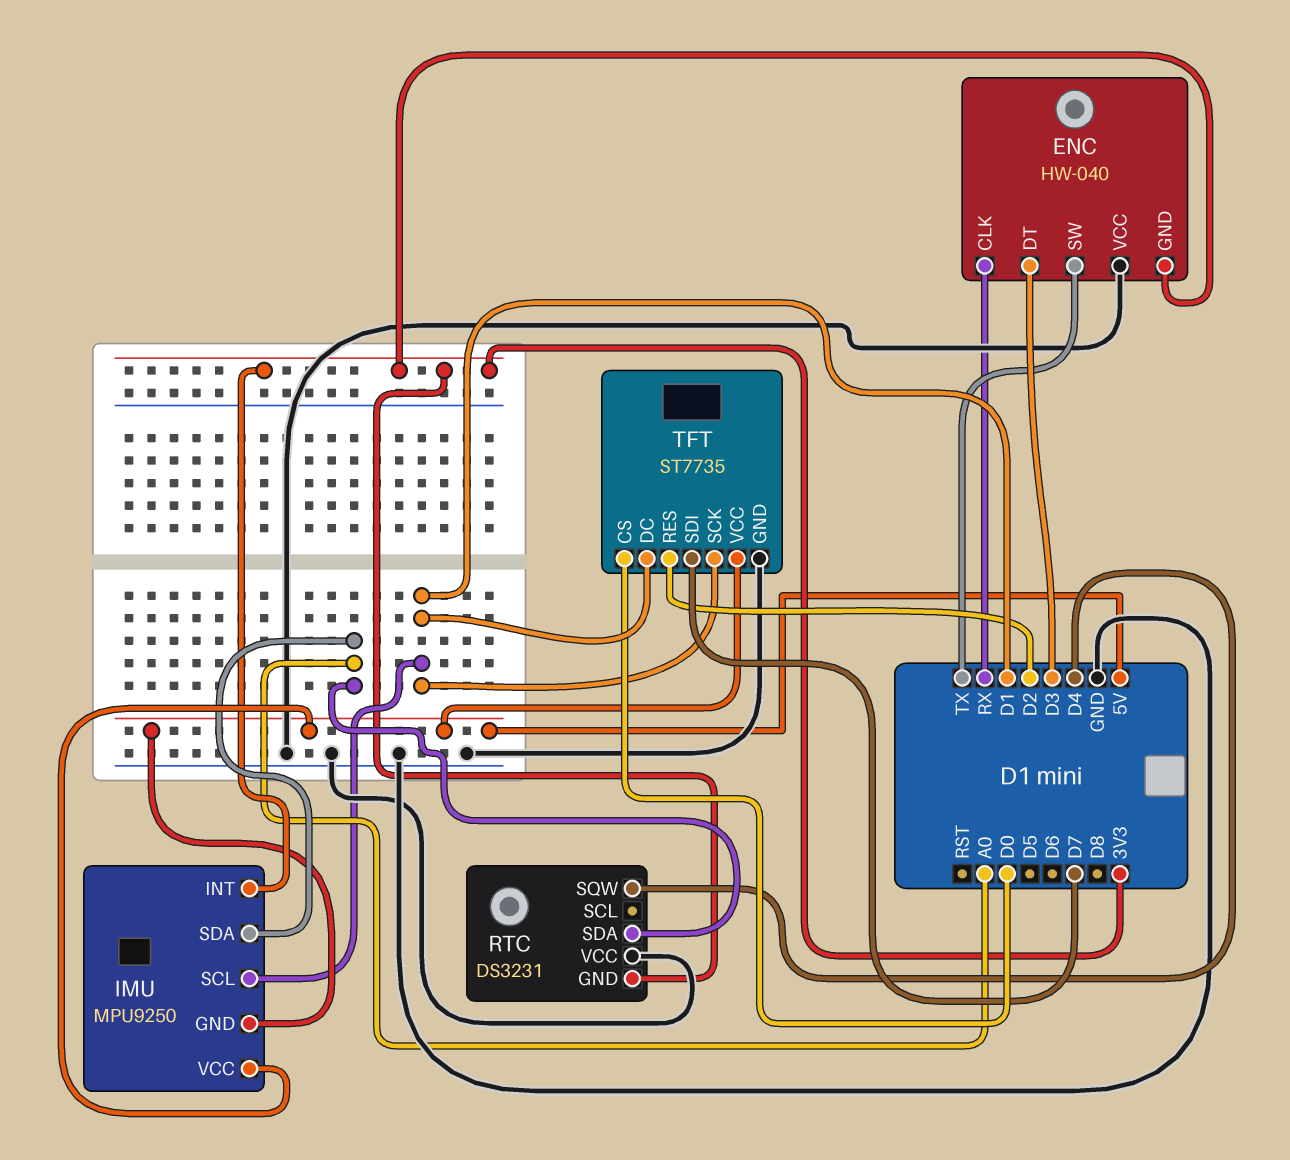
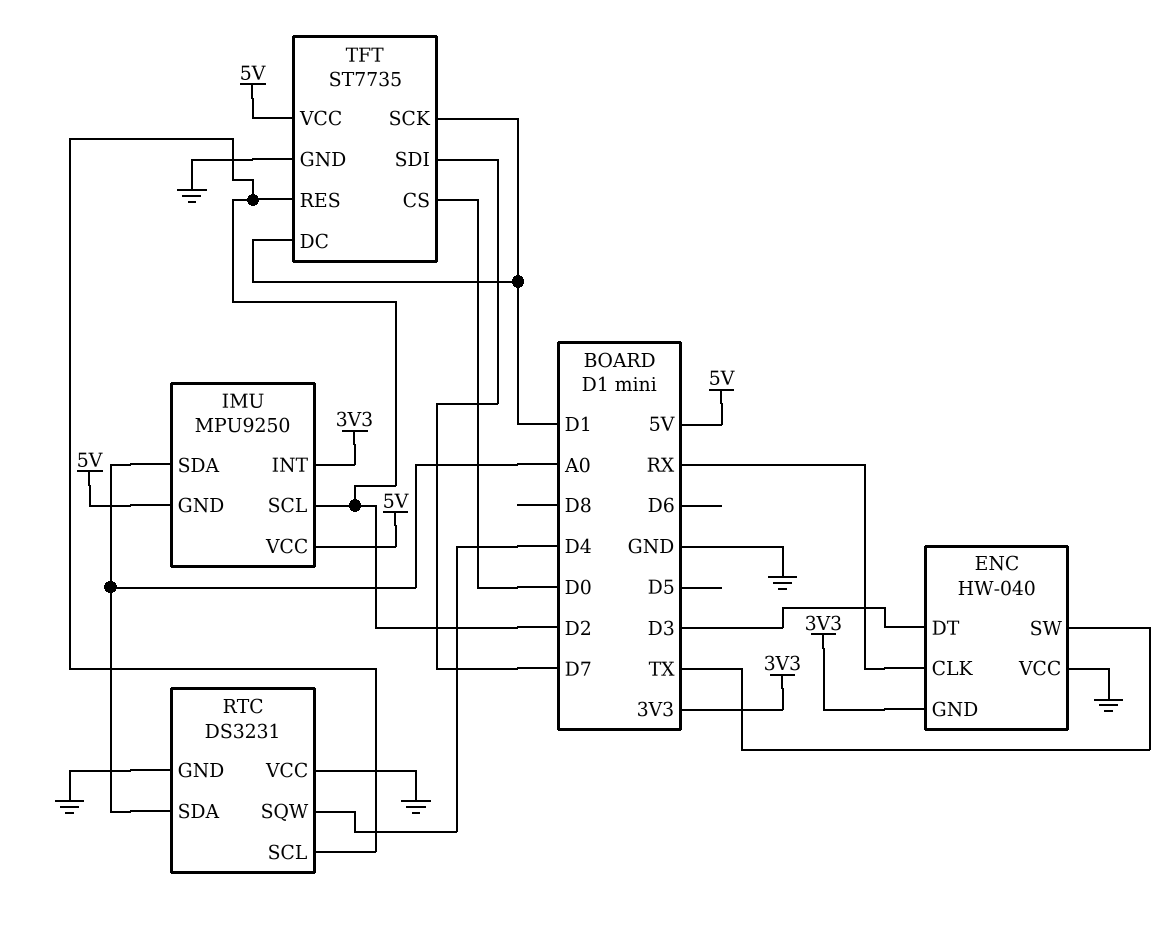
IMU pin SCL: D1 -> D2
RTC pin GND: 3V3 -> GND
RTC pin SCL: none -> D2

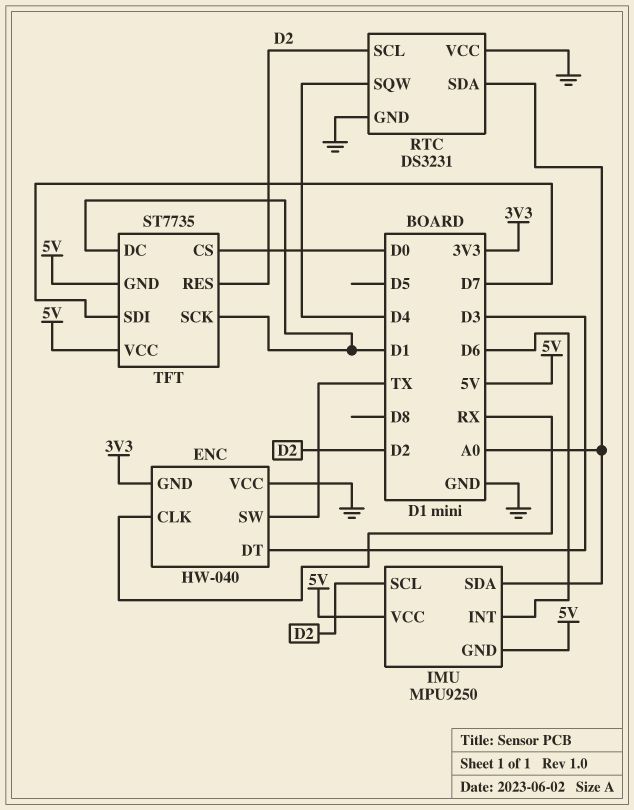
IMU pin INT: 3V3 -> D6
TFT pin GND: GND -> 5V

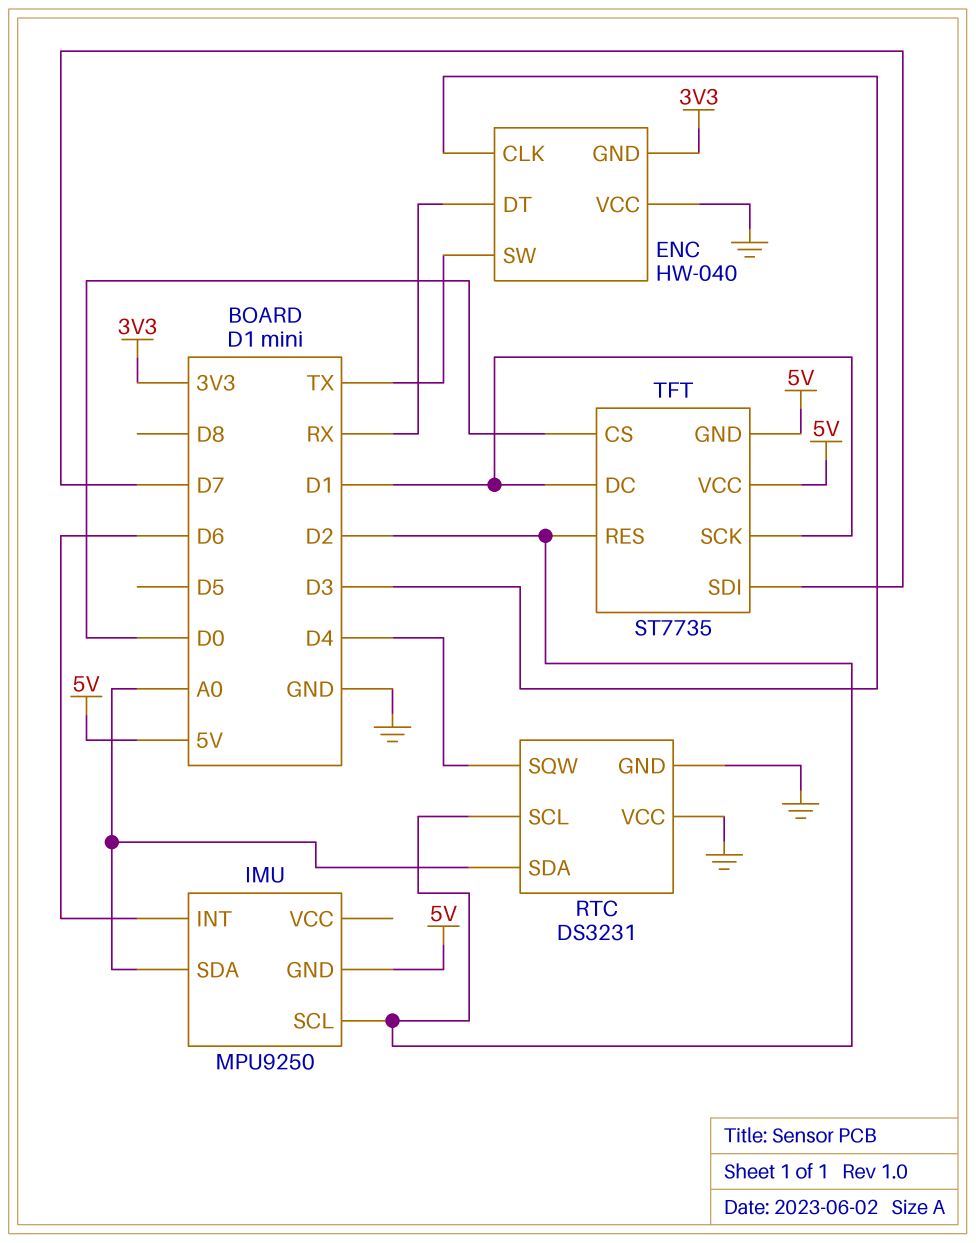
ENC pin CLK: RX -> D3
ENC pin DT: D3 -> RX
IMU pin VCC: 5V -> none

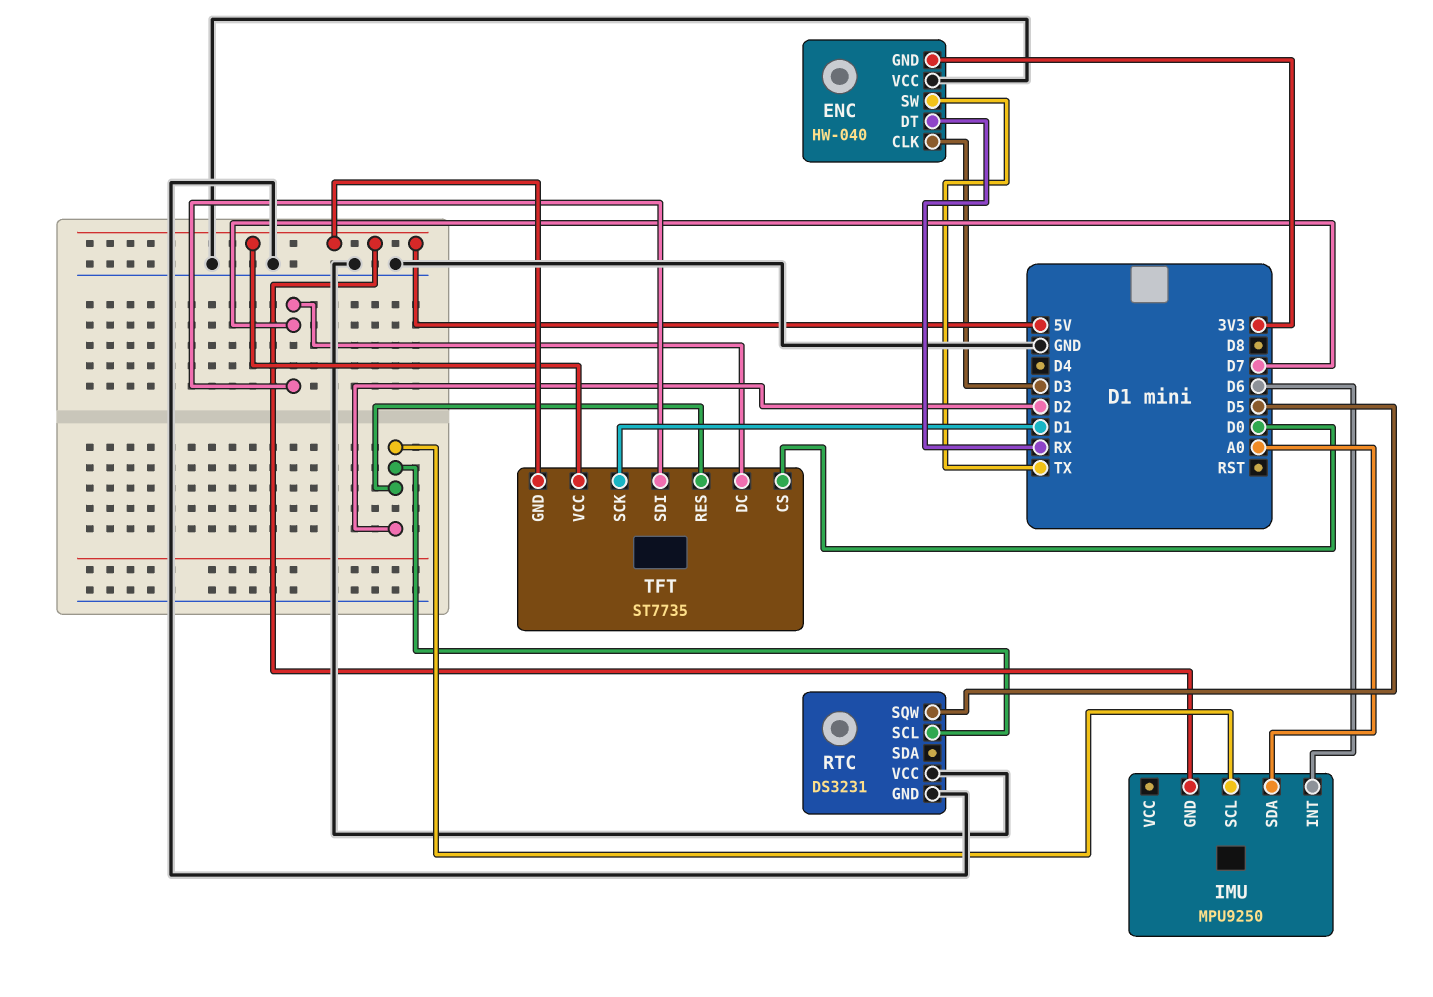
RTC pin SDA: A0 -> none
RTC pin SQW: D4 -> D5
TFT pin DC: D1 -> D7

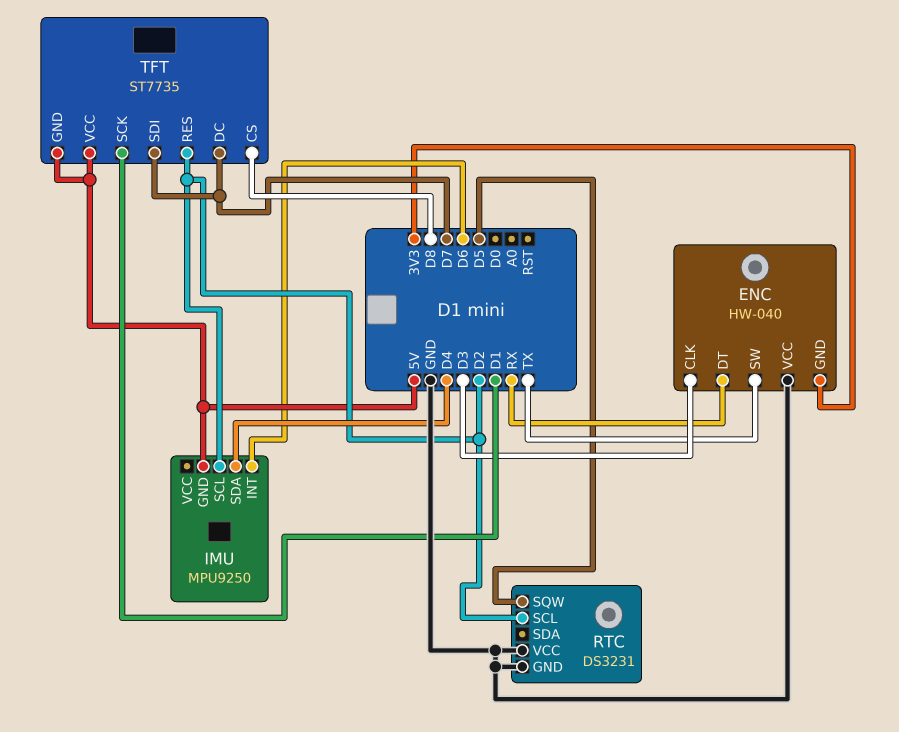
IMU pin SDA: A0 -> D4
TFT pin CS: D0 -> D8

